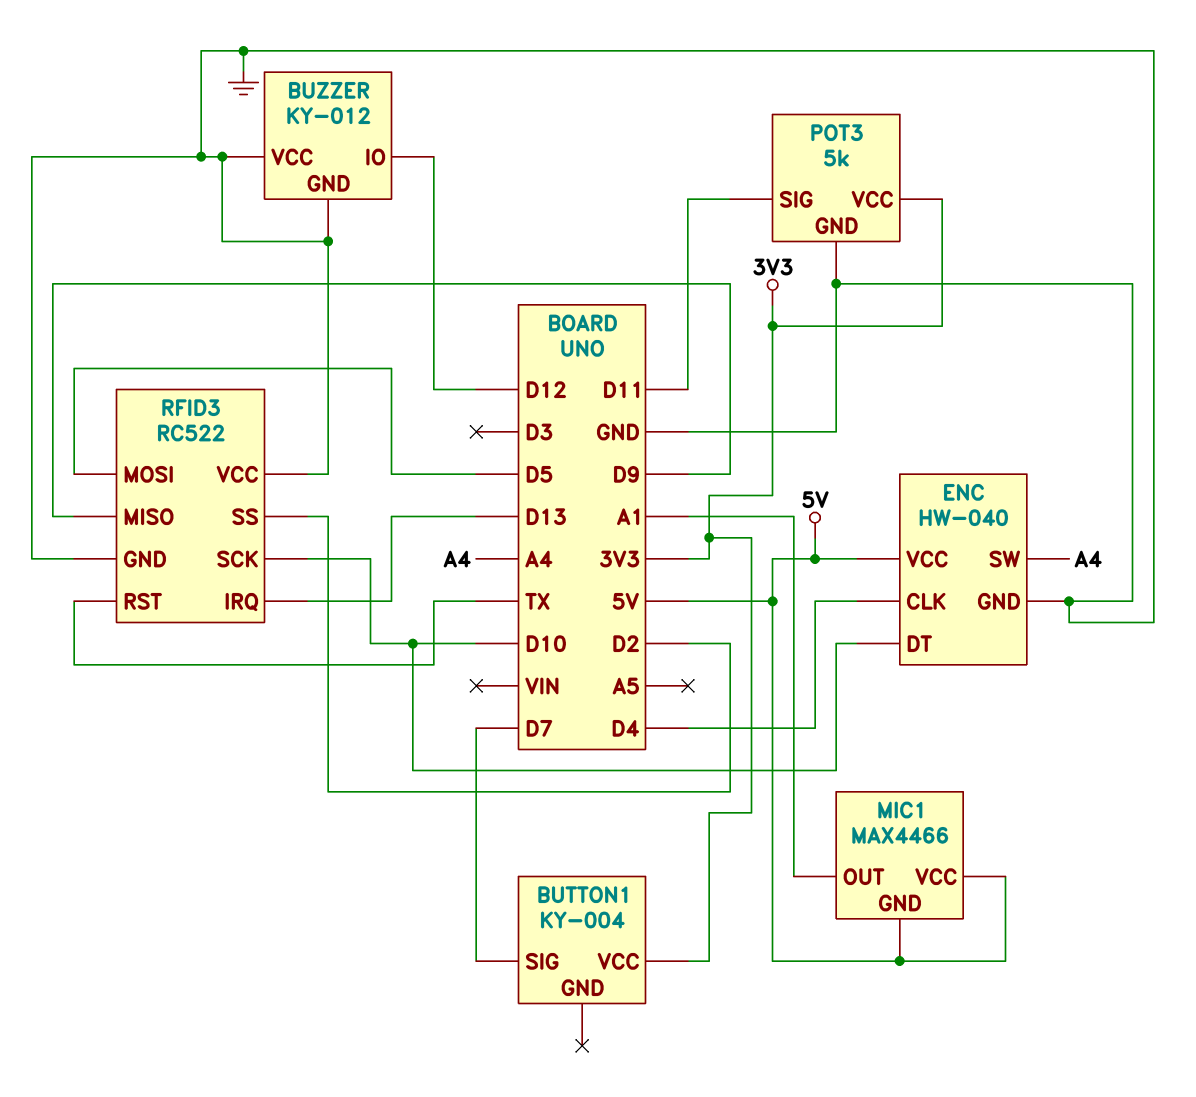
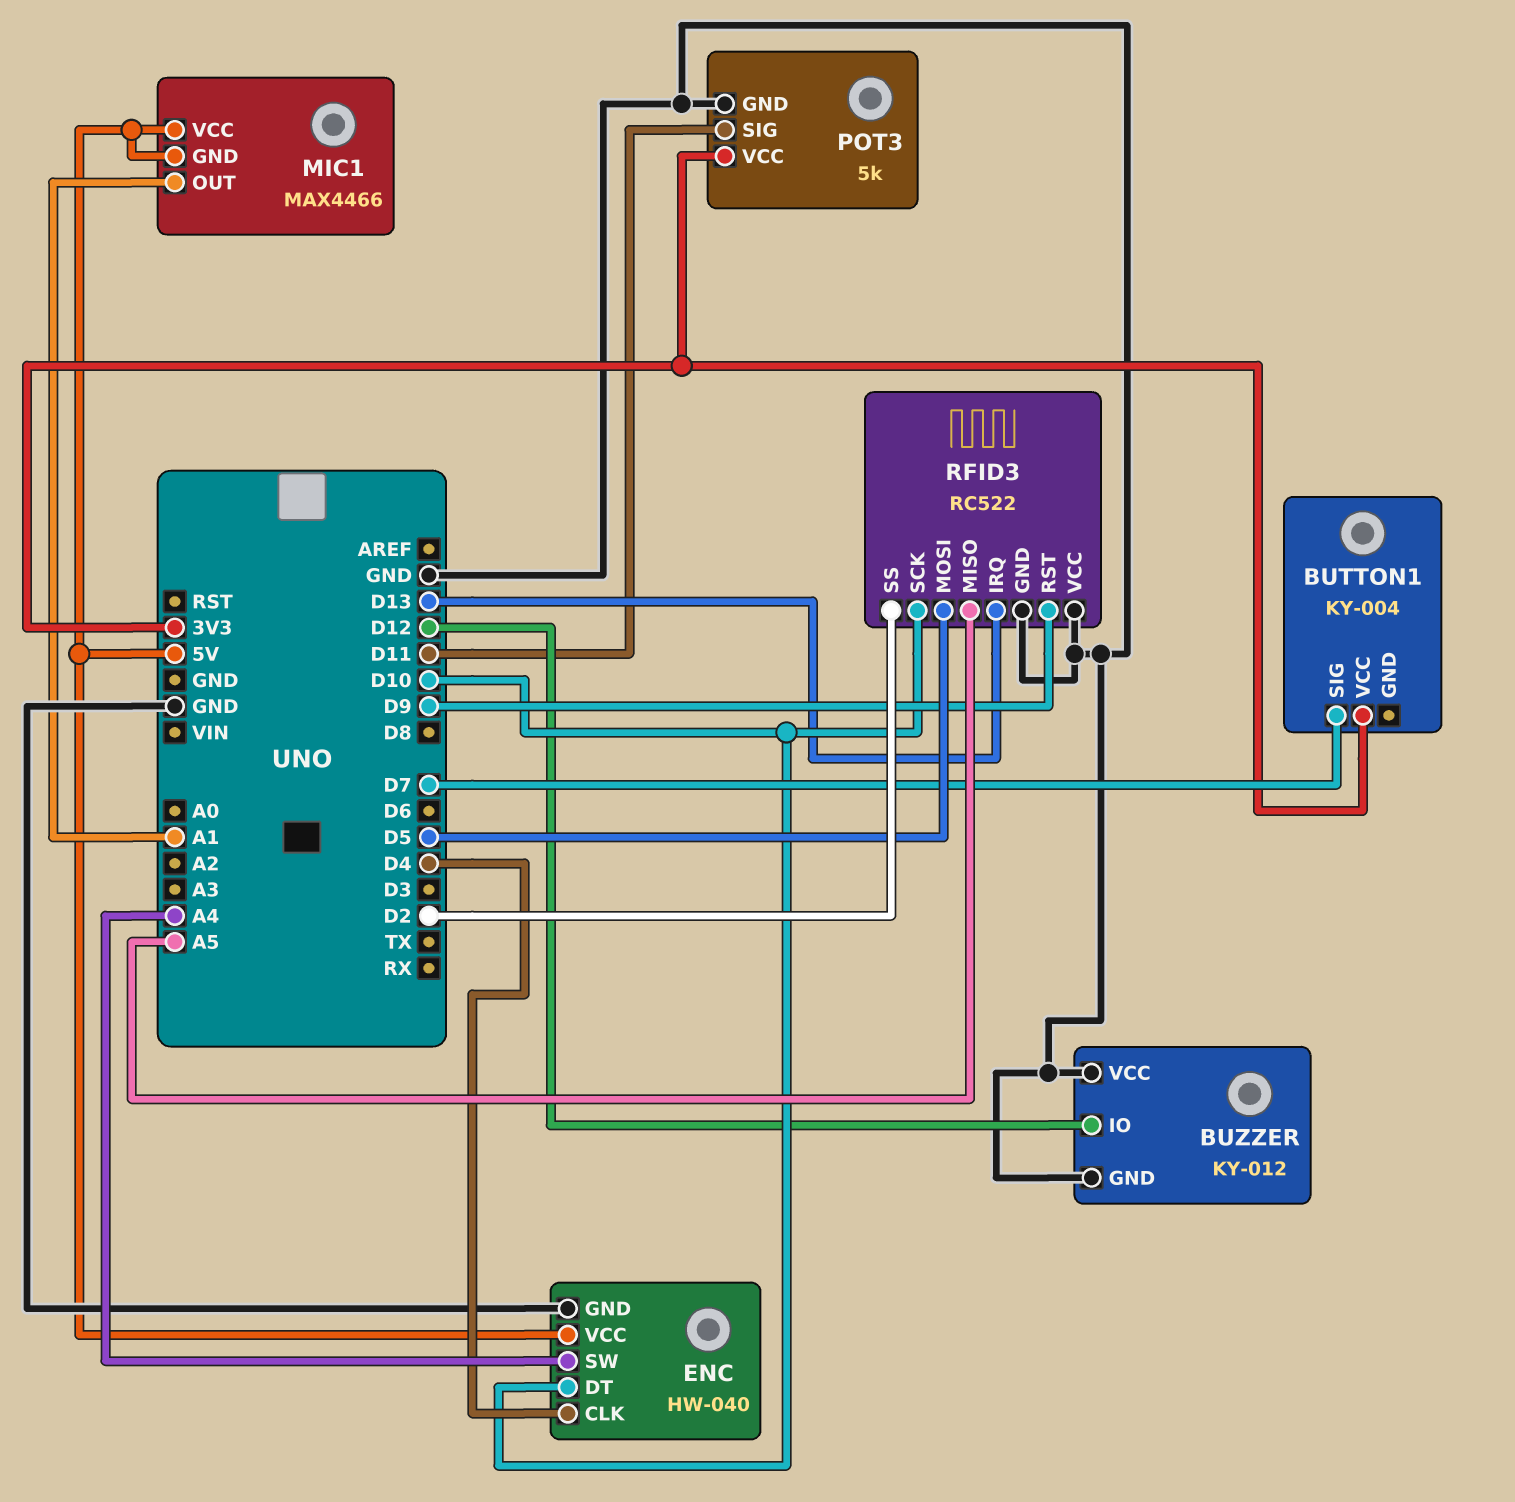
RFID3 pin MISO: D9 -> A5
RFID3 pin RST: TX -> D9

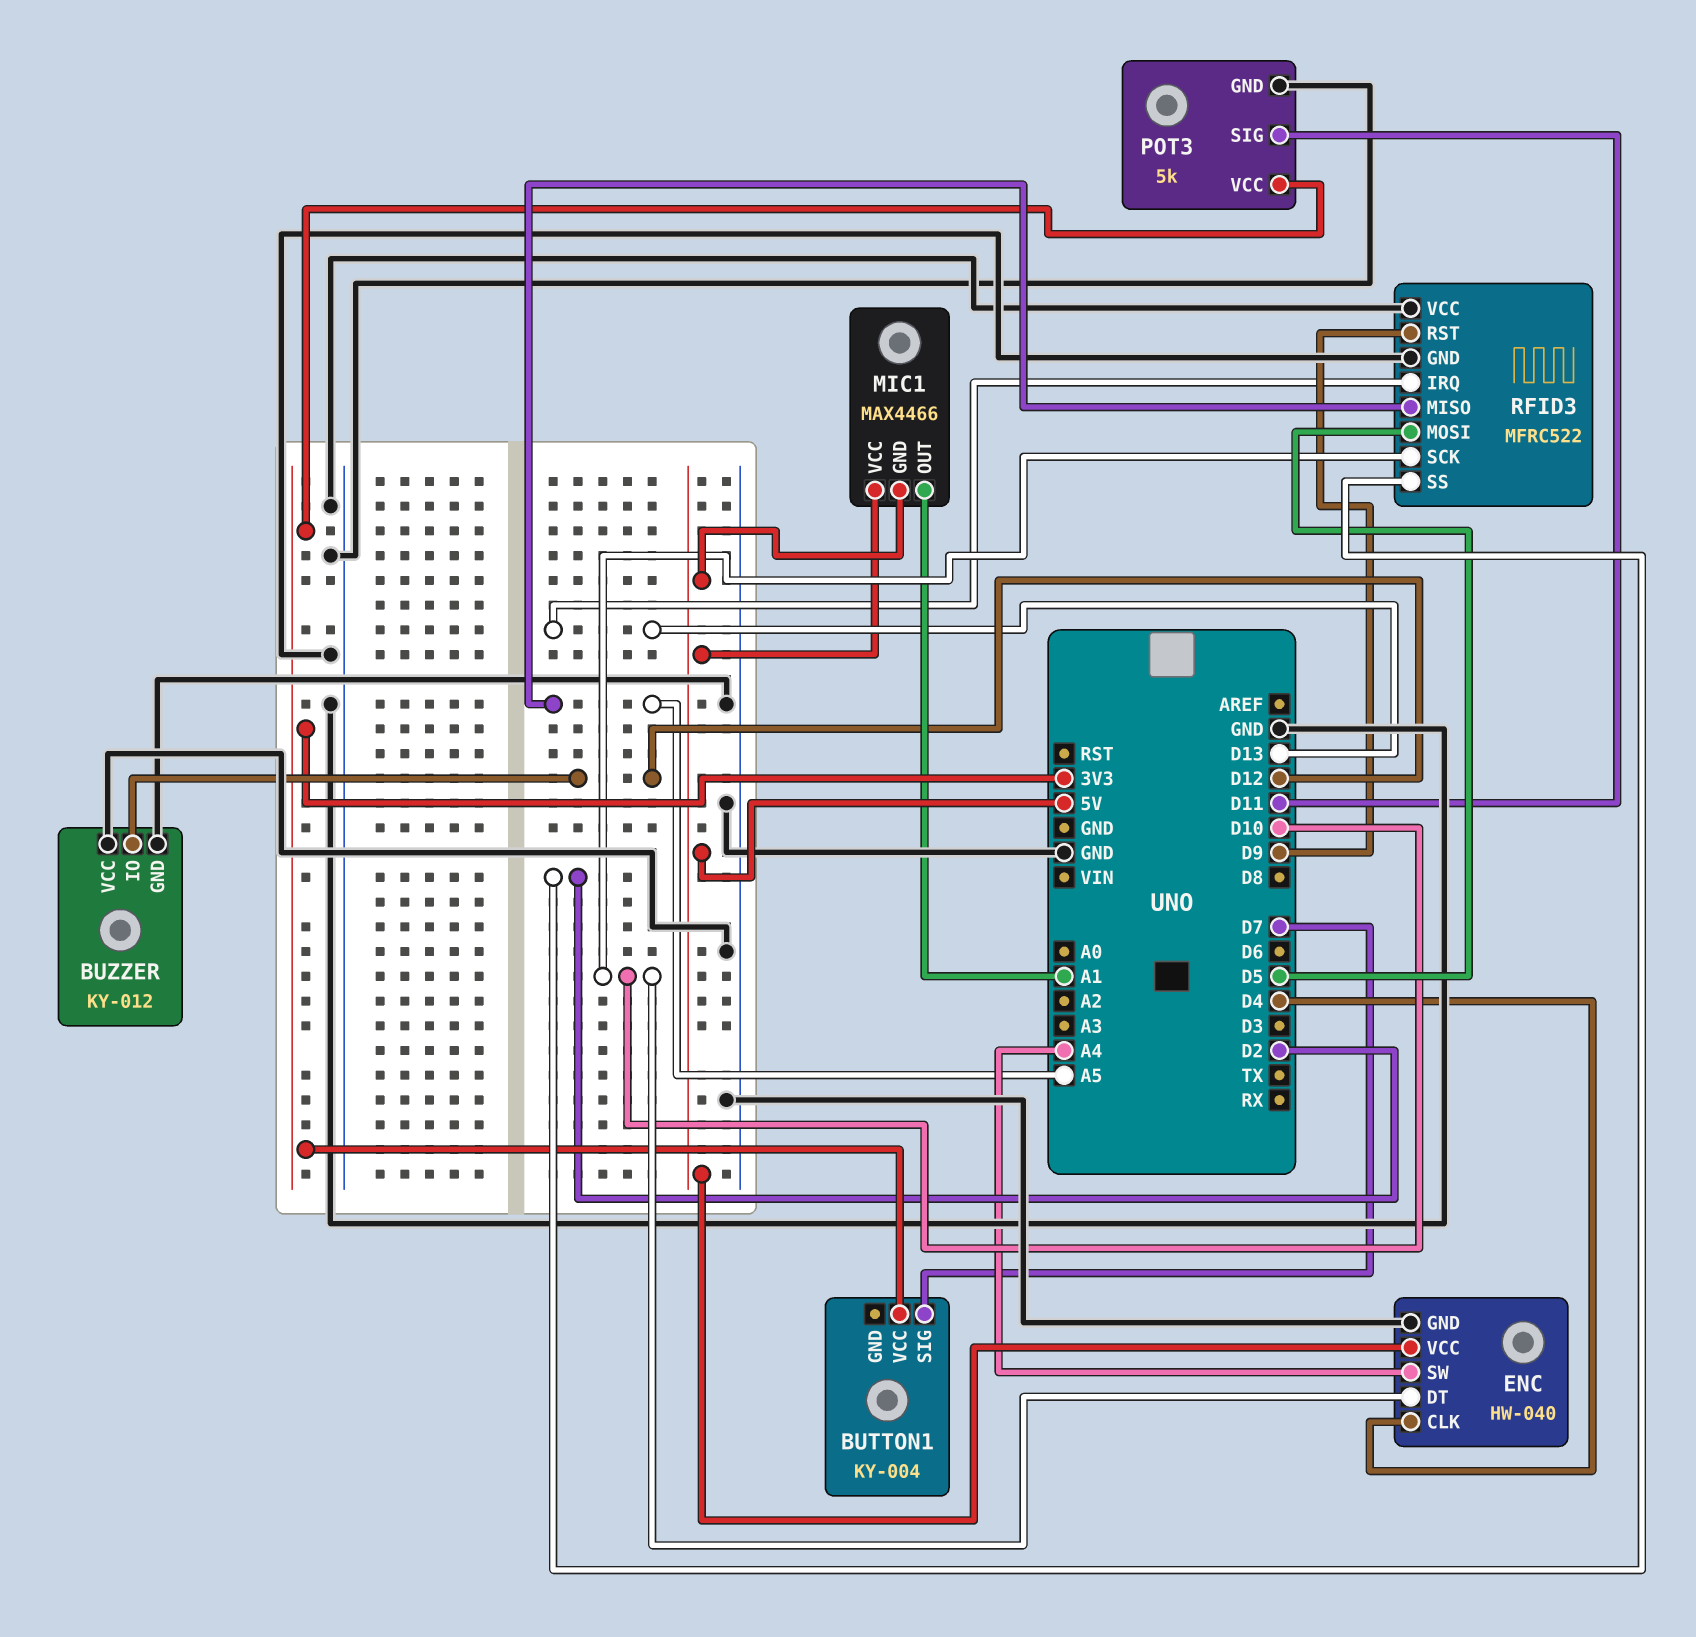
RFID3: RC522 -> MFRC522

